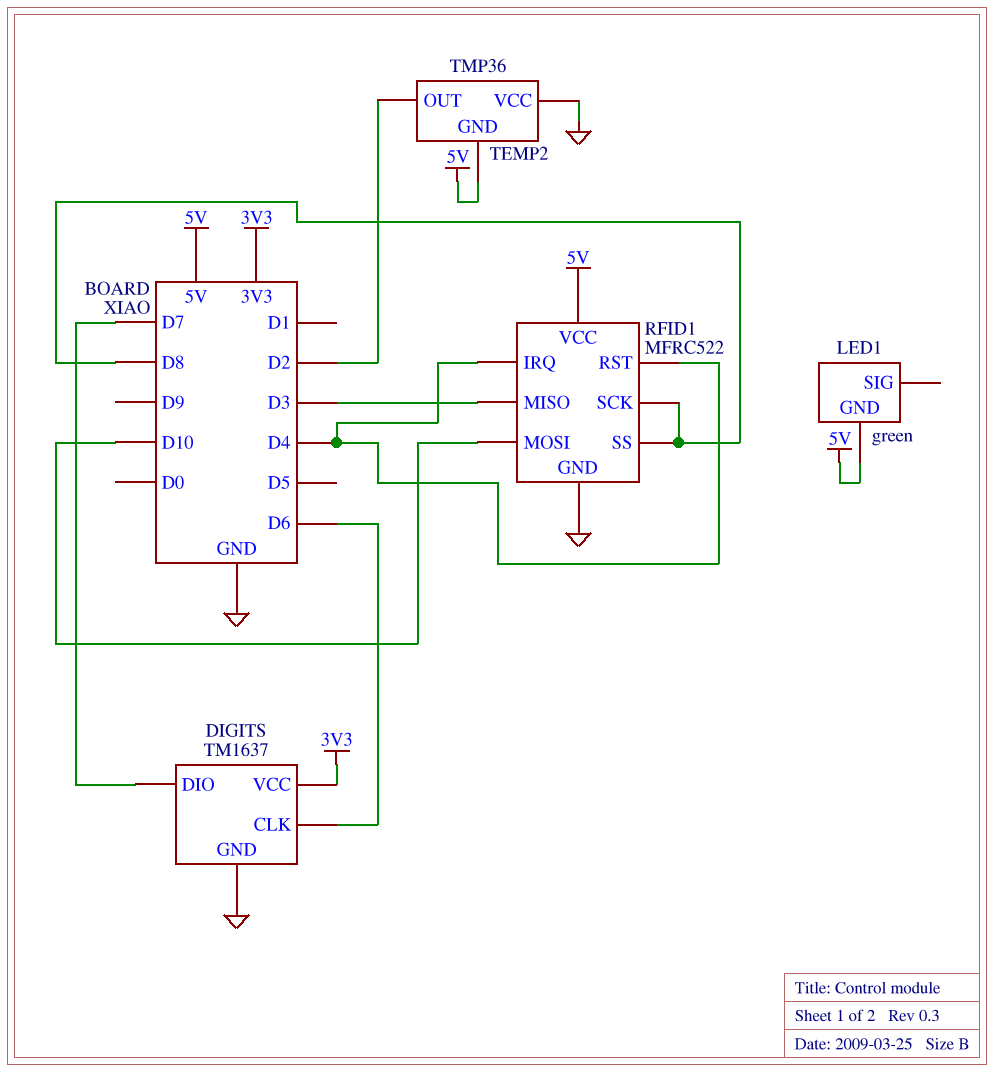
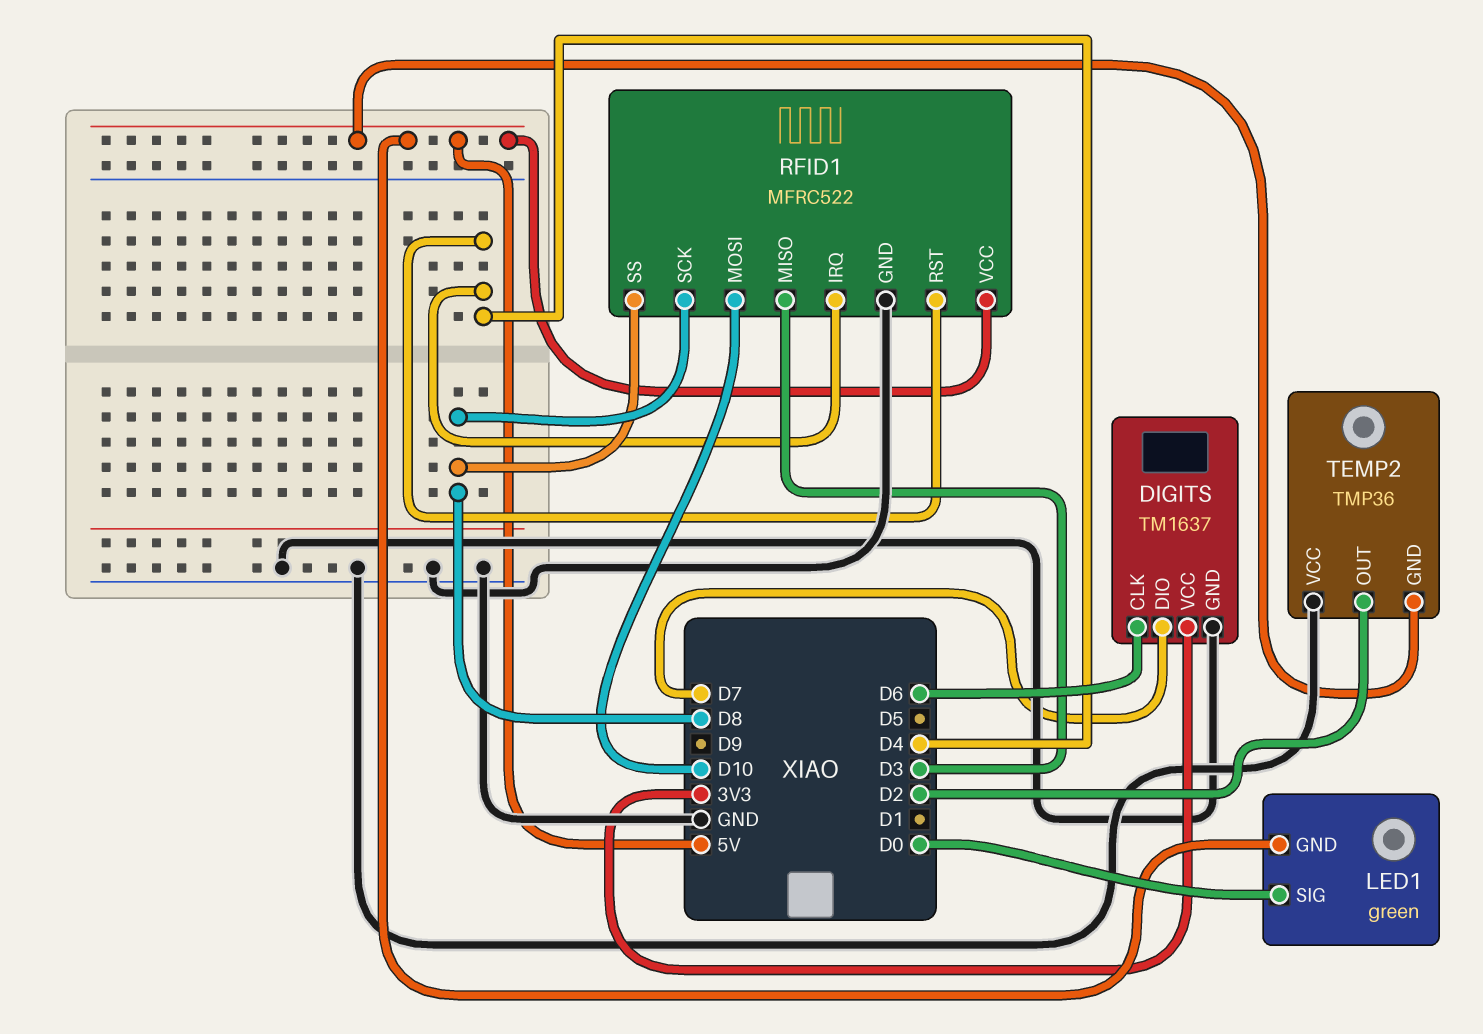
LED1 pin SIG: none -> D0

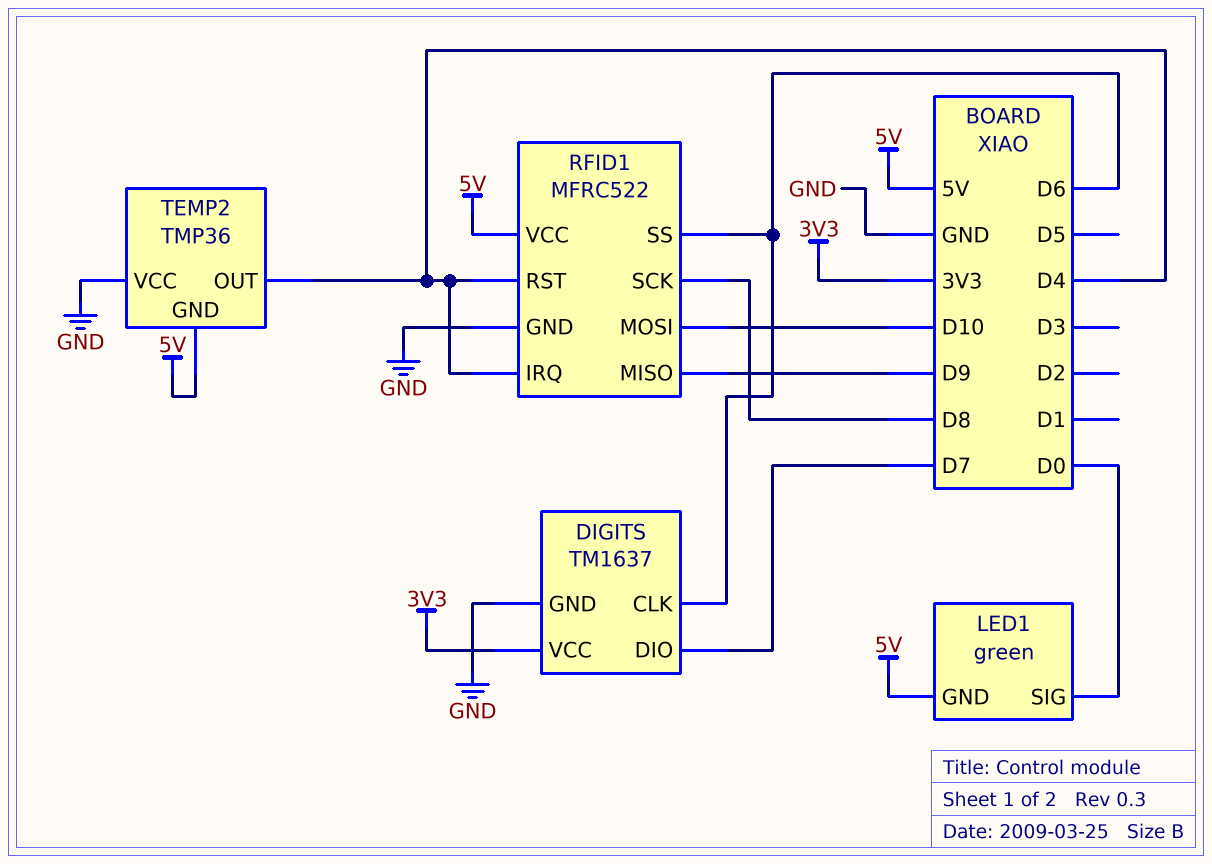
RFID1 pin MISO: D3 -> D9
RFID1 pin SS: D8 -> D6
TEMP2 pin OUT: D2 -> D4

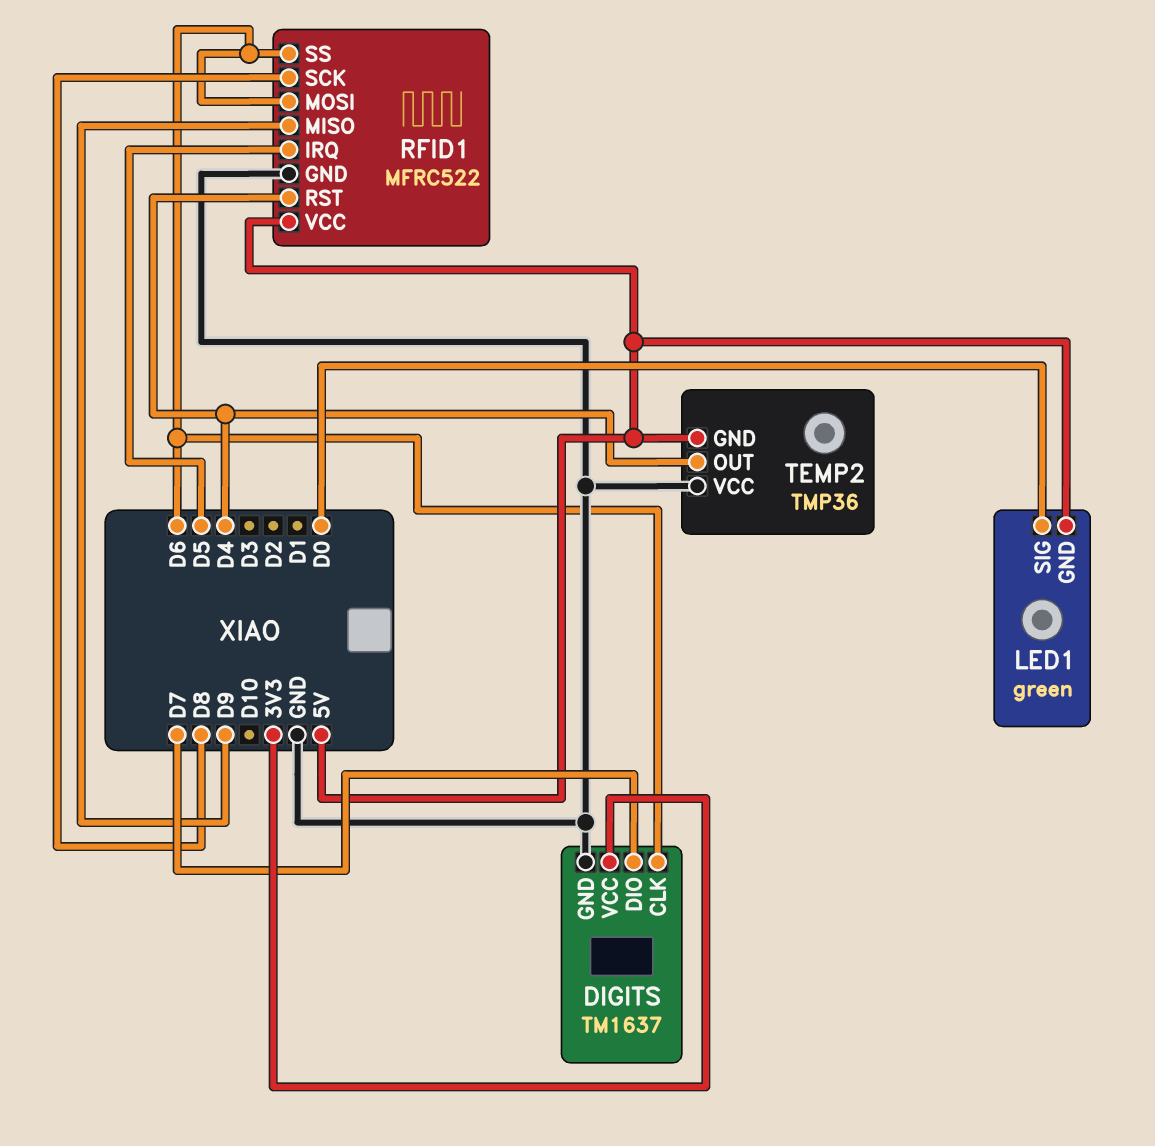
RFID1 pin IRQ: D4 -> D5
RFID1 pin MOSI: D10 -> D6

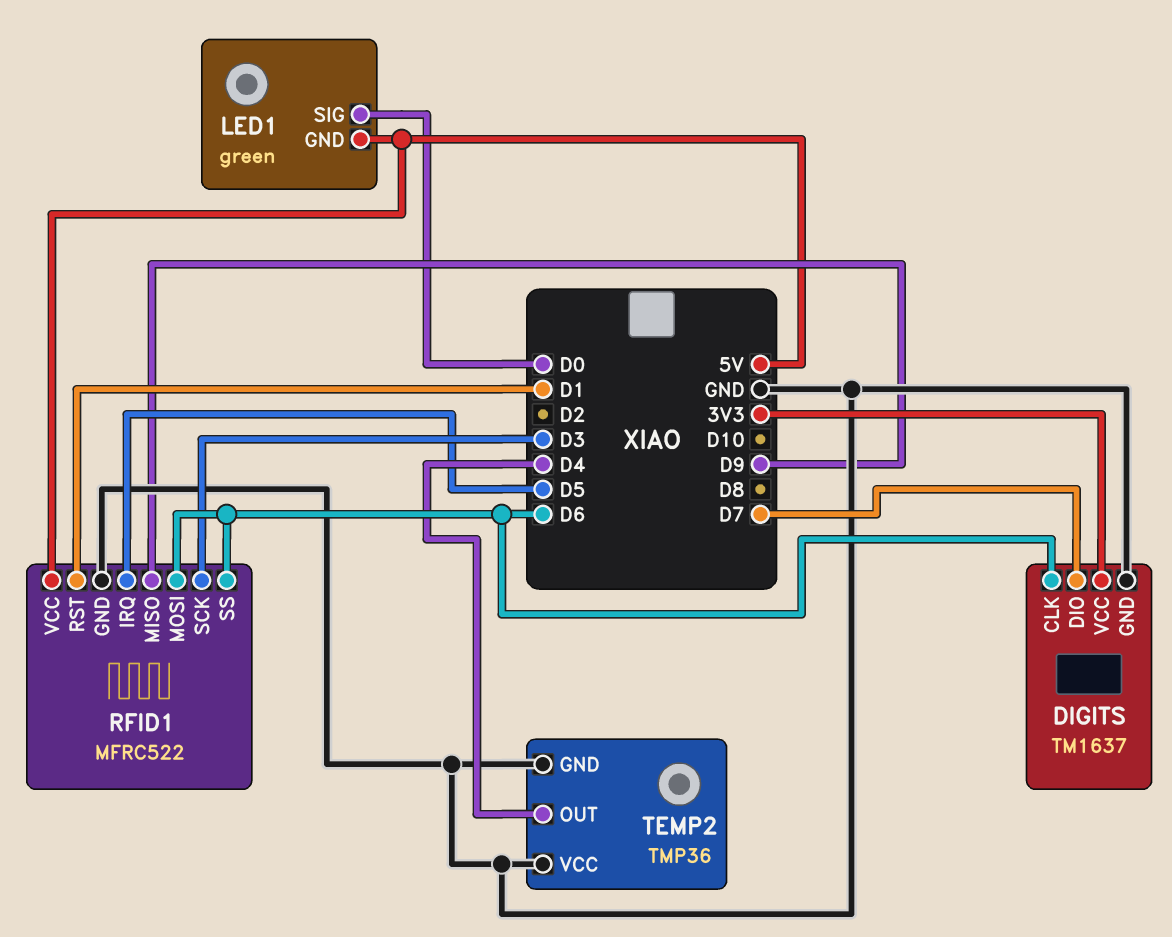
RFID1 pin RST: D4 -> D1
RFID1 pin SCK: D8 -> D3
TEMP2 pin GND: 5V -> GND

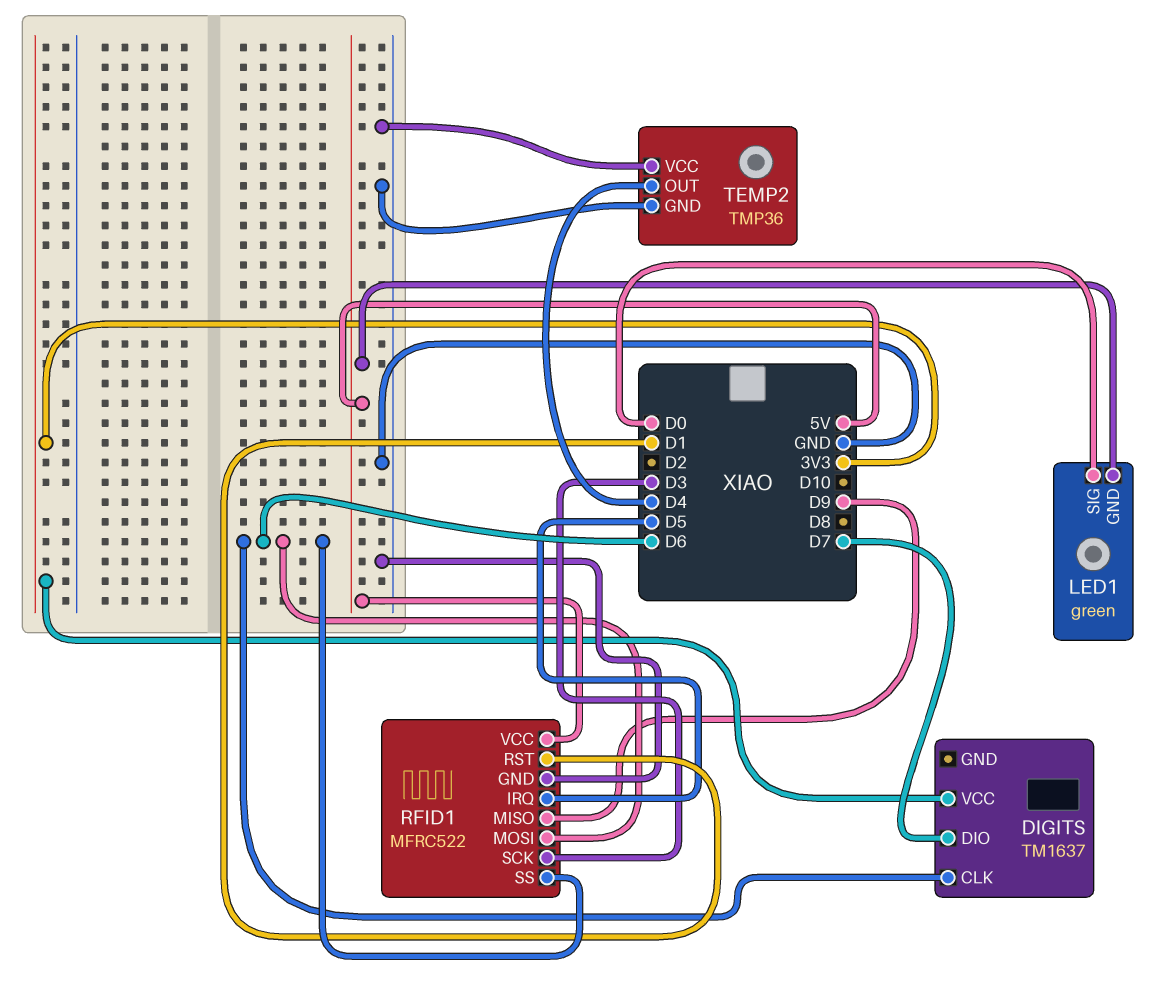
DIGITS pin GND: GND -> none

